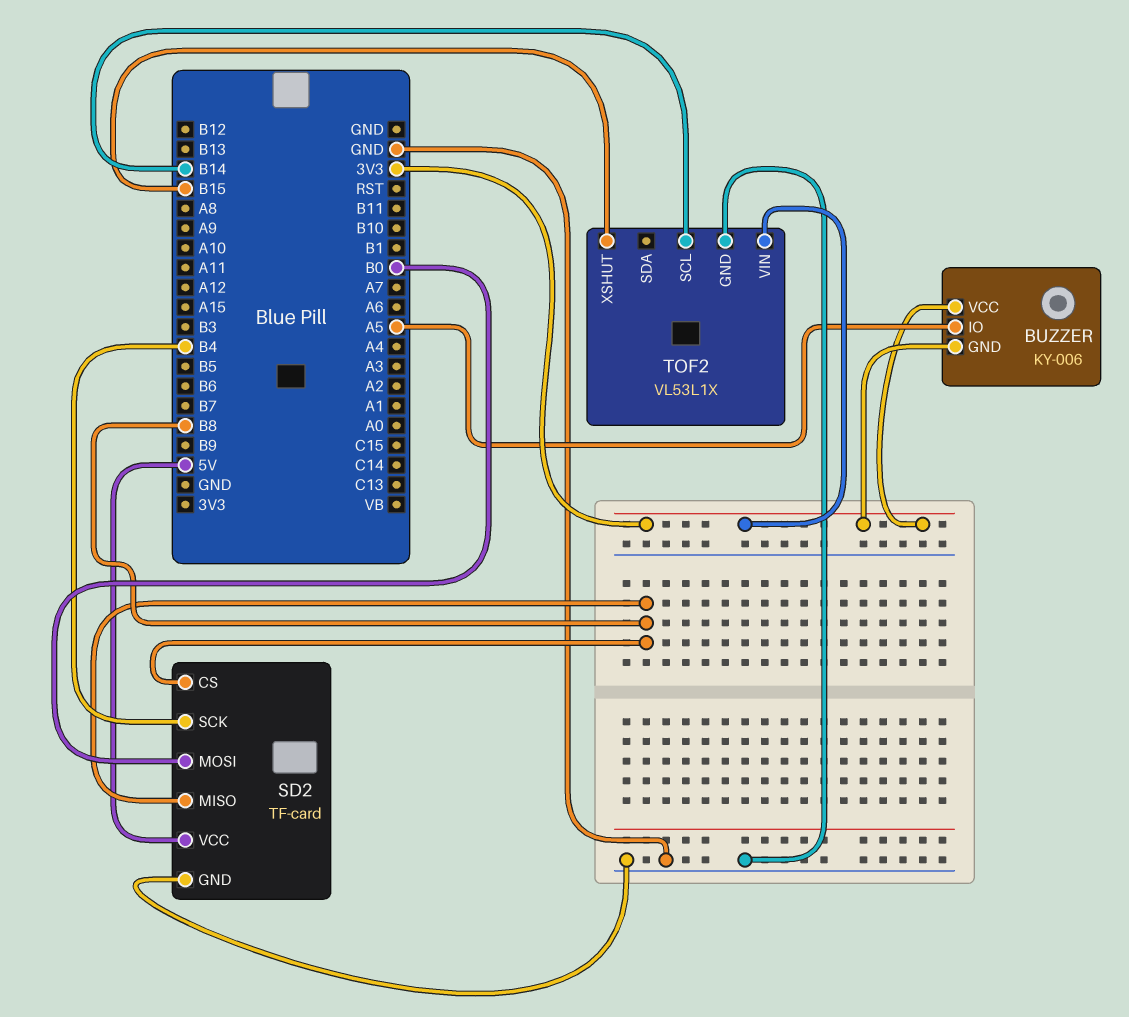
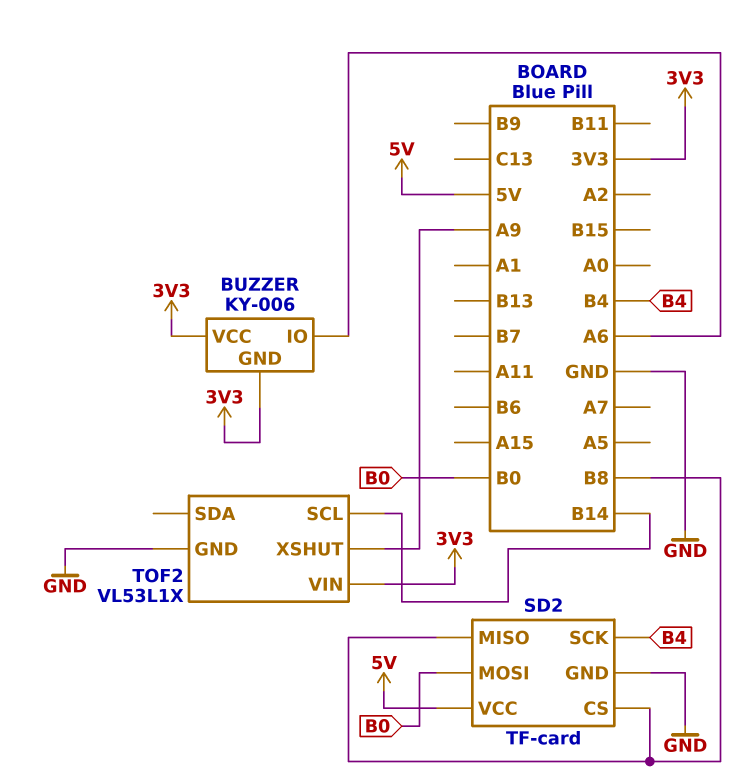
BUZZER pin IO: A5 -> A6
TOF2 pin XSHUT: B15 -> A9

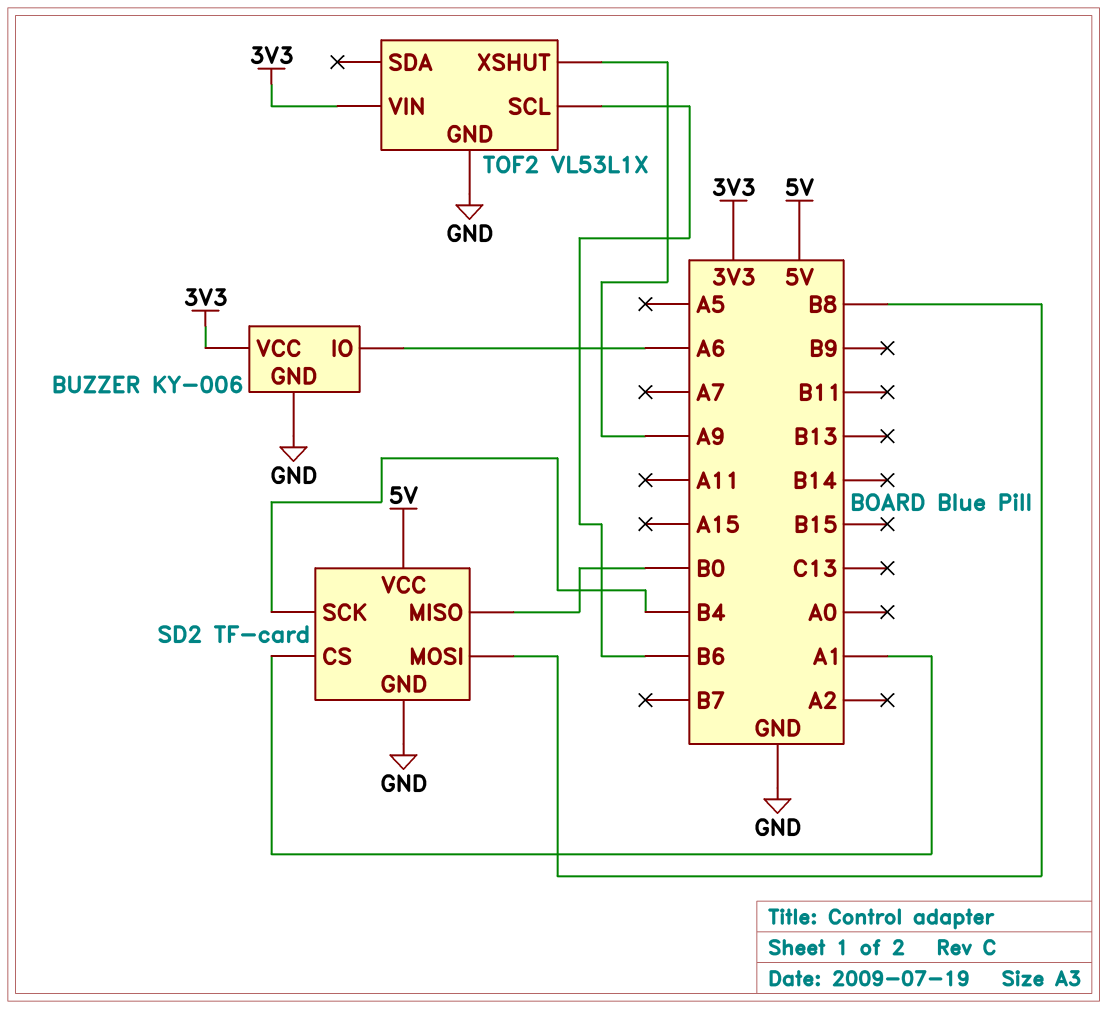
BUZZER pin GND: 3V3 -> GND
SD2 pin CS: B8 -> A1
SD2 pin MISO: B8 -> B0
SD2 pin MOSI: B0 -> B8
TOF2 pin SCL: B14 -> B6

